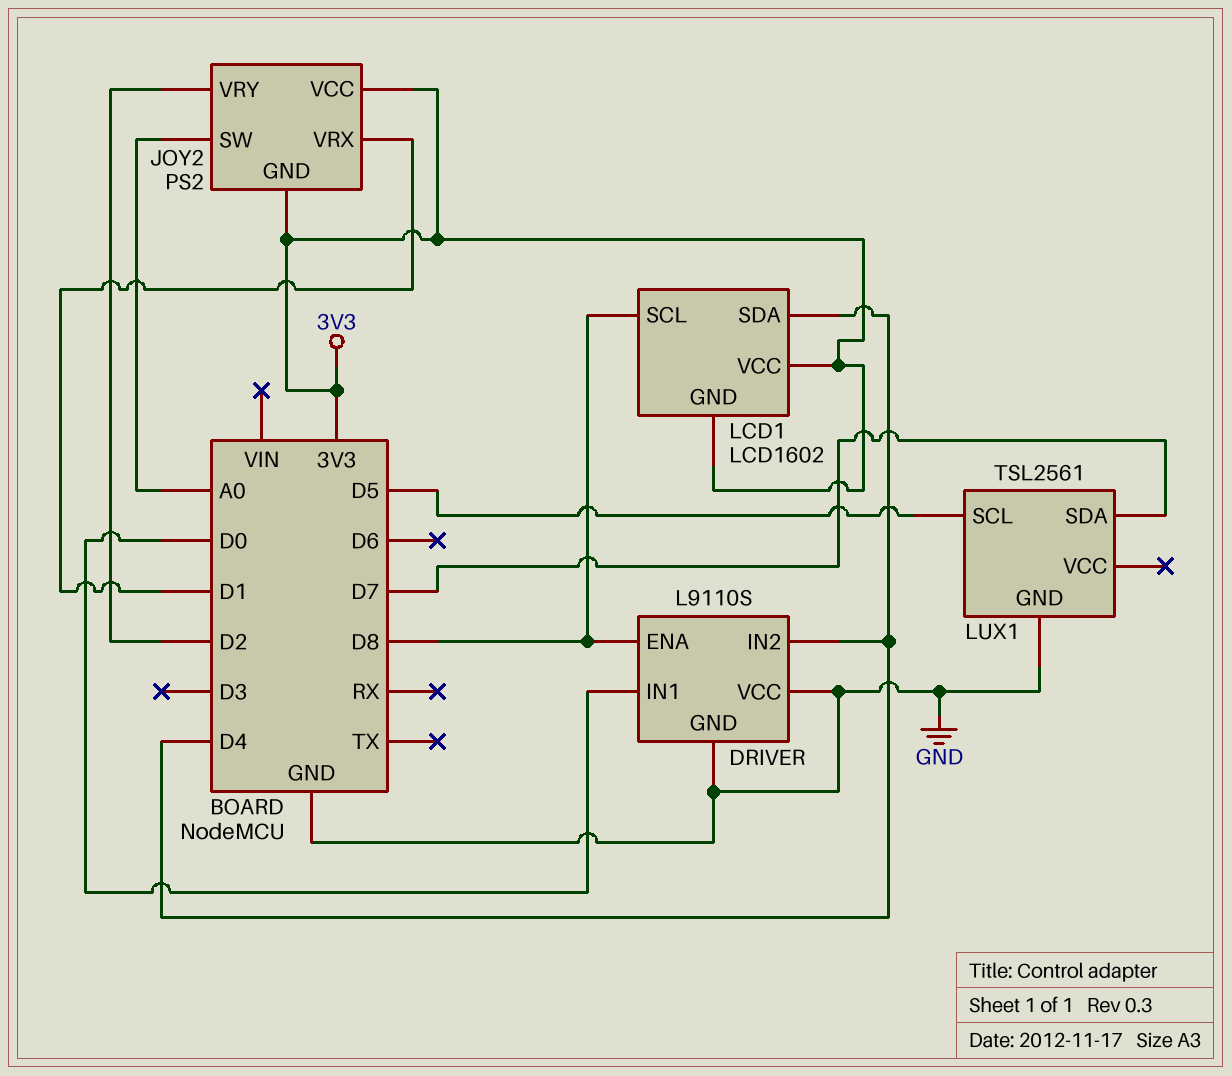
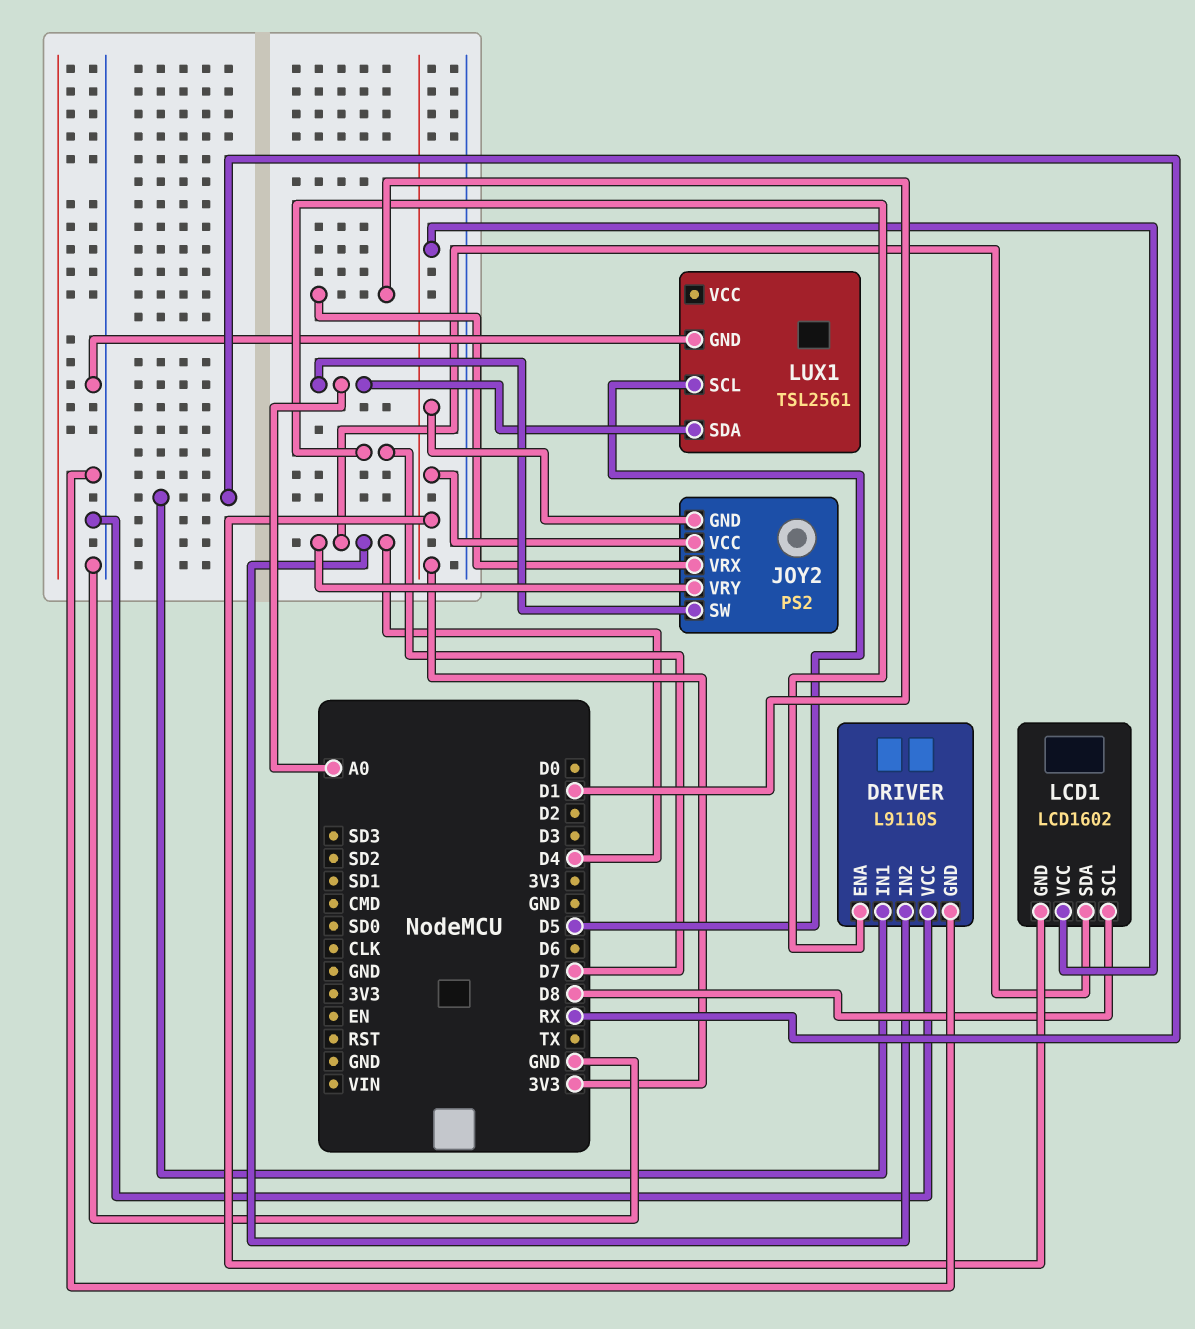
DRIVER pin ENA: D8 -> D7
DRIVER pin IN1: D0 -> RX
JOY2 pin VRY: D2 -> D4
LUX1 pin SDA: D7 -> A0

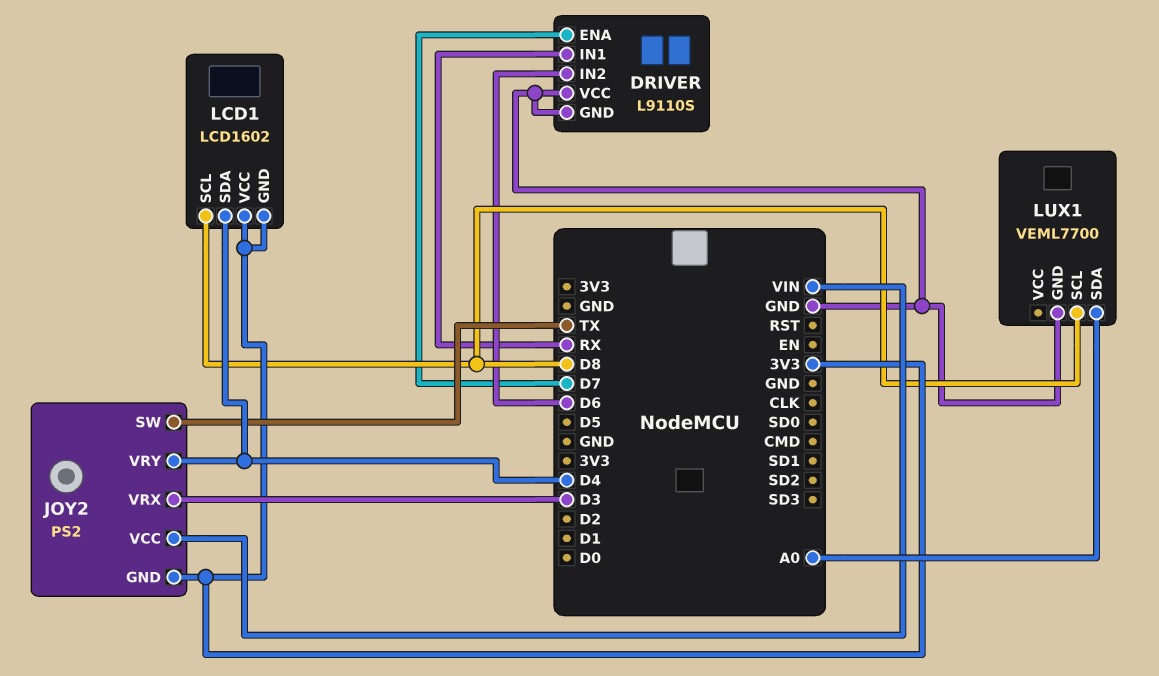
DRIVER pin IN2: D4 -> D6
JOY2 pin SW: A0 -> TX
JOY2 pin VCC: 3V3 -> VIN
JOY2 pin VRX: D1 -> D3
LUX1: TSL2561 -> VEML7700
LUX1 pin SCL: D5 -> D8

